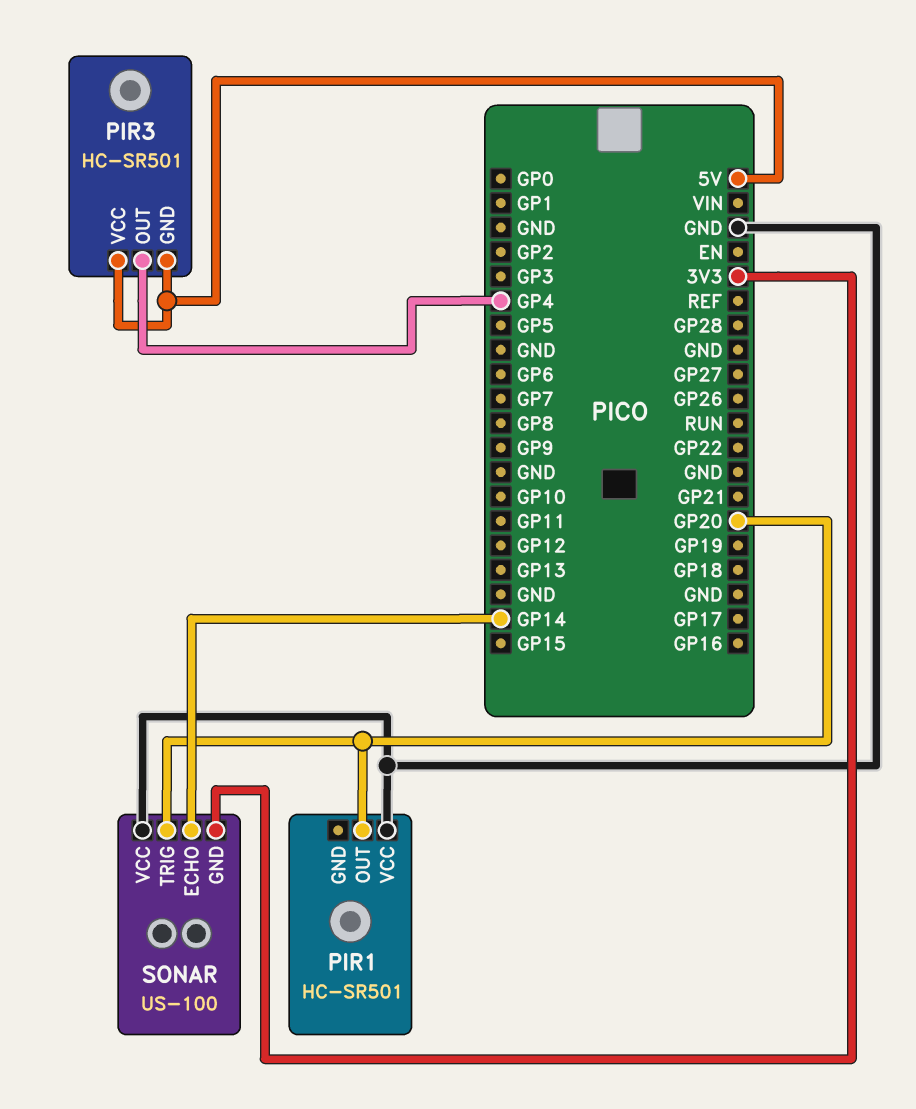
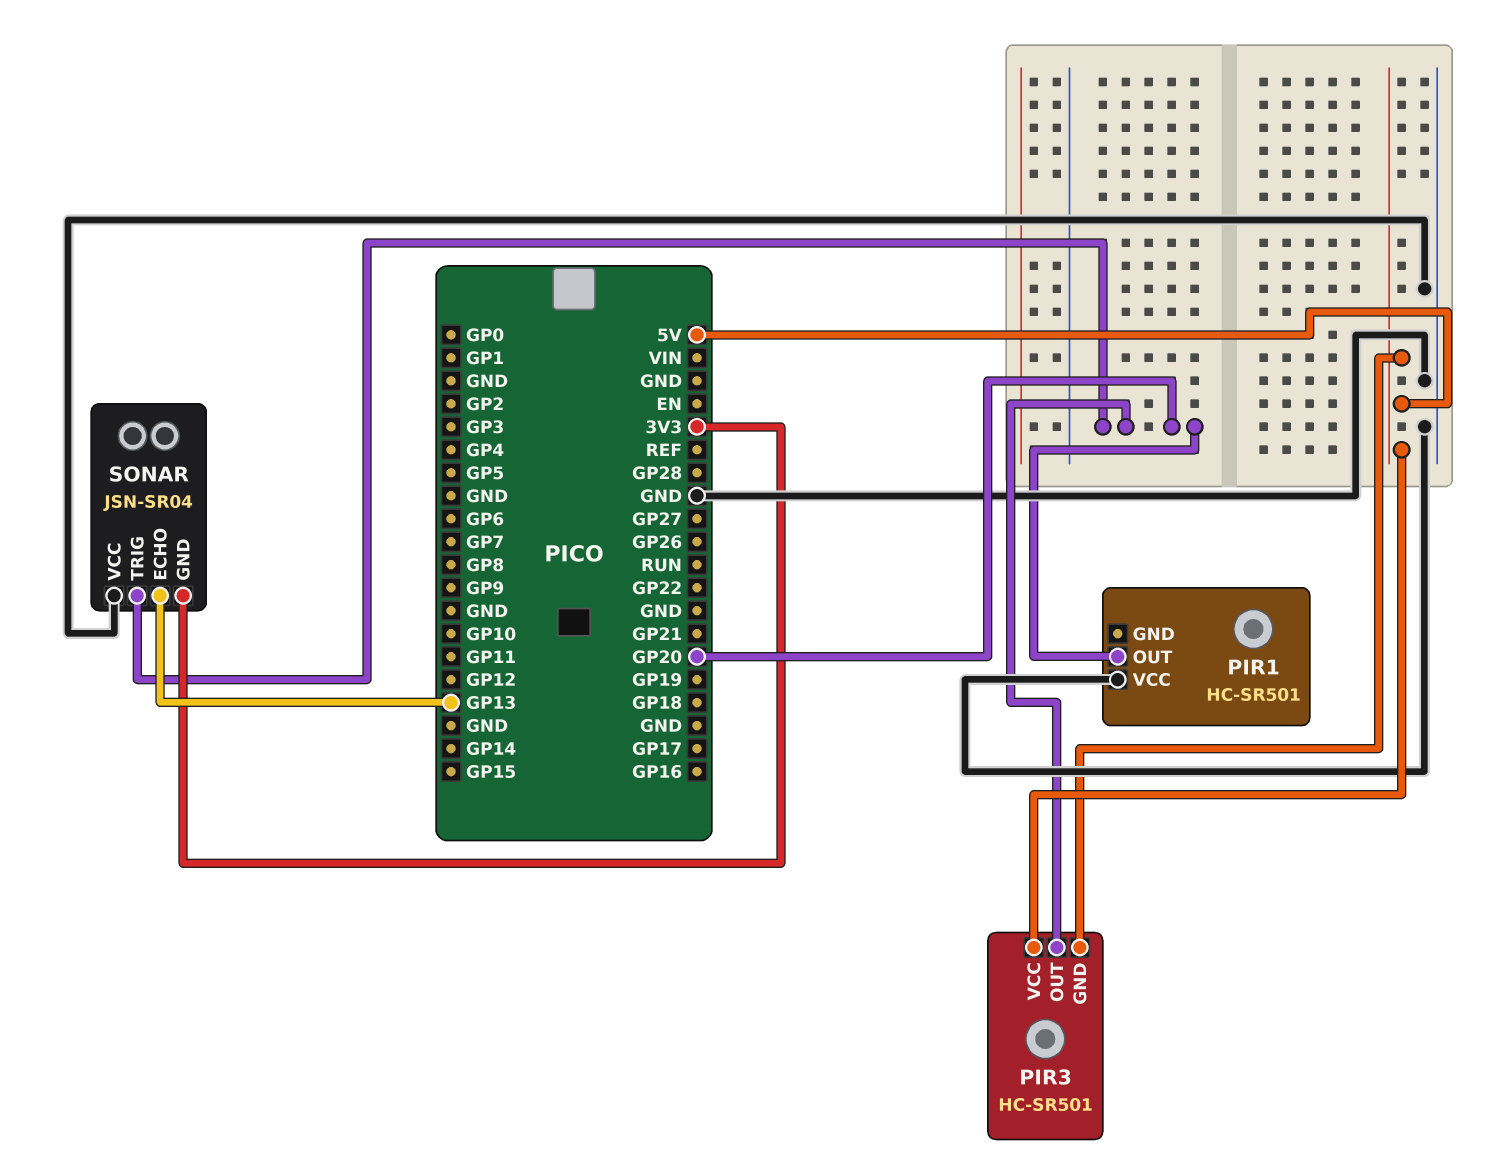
PIR3 pin OUT: GP4 -> GP20
SONAR: US-100 -> JSN-SR04
SONAR pin ECHO: GP14 -> GP13

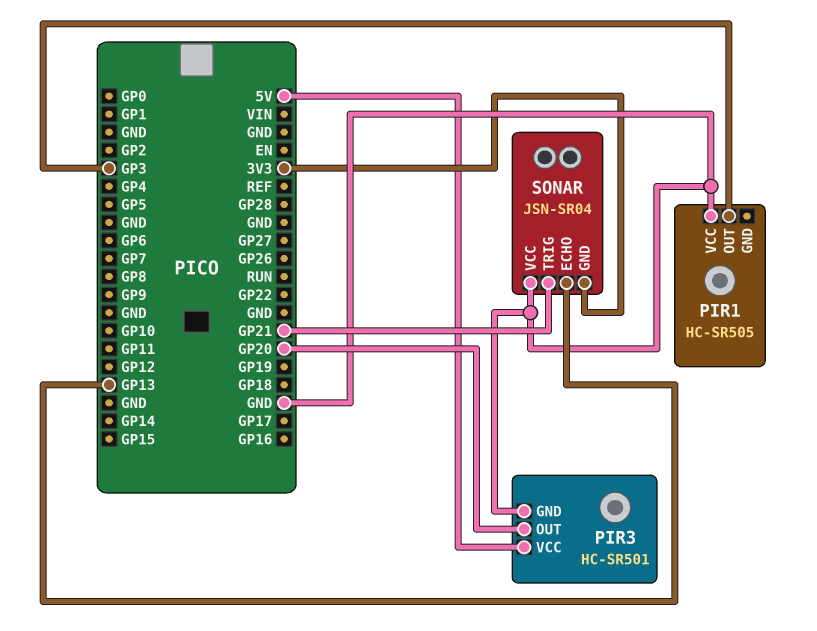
PIR1: HC-SR501 -> HC-SR505
PIR1 pin OUT: GP20 -> GP3
PIR3 pin GND: 5V -> GND
SONAR pin TRIG: GP20 -> GP21

